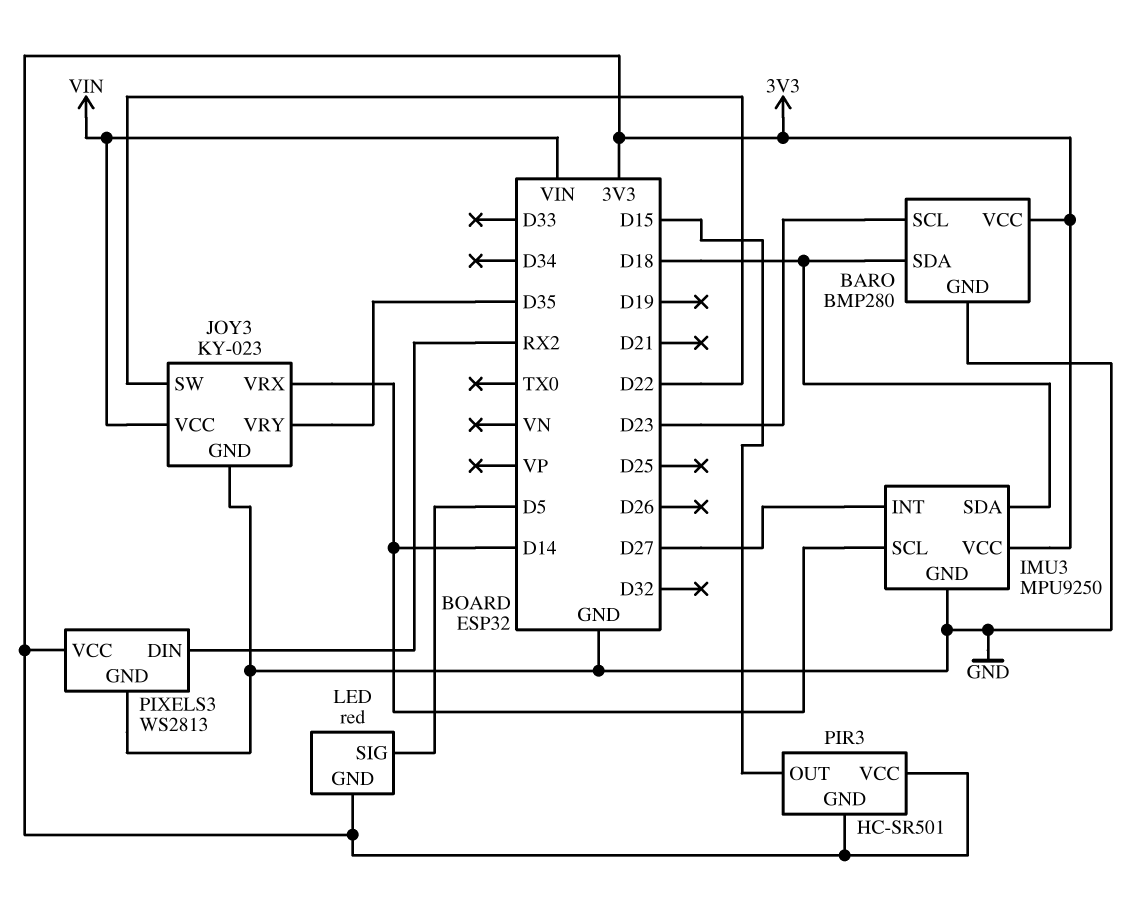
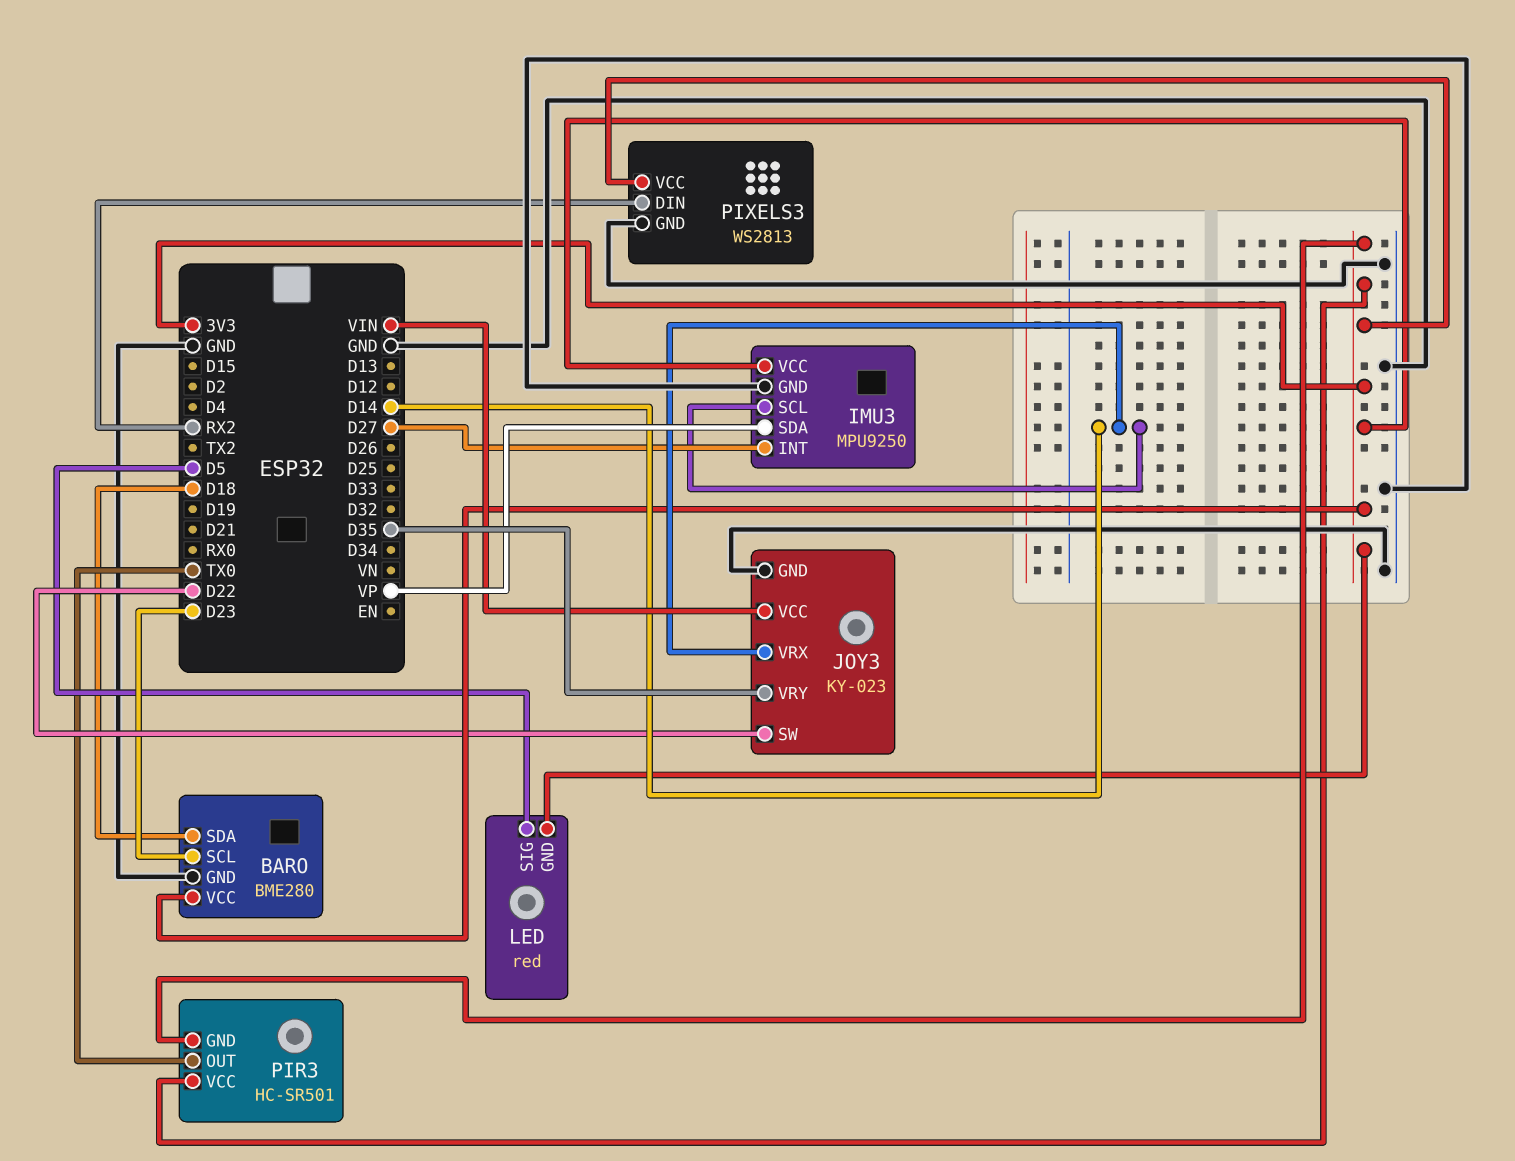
BARO: BMP280 -> BME280
IMU3 pin SDA: D18 -> VP
PIR3 pin OUT: D15 -> TX0

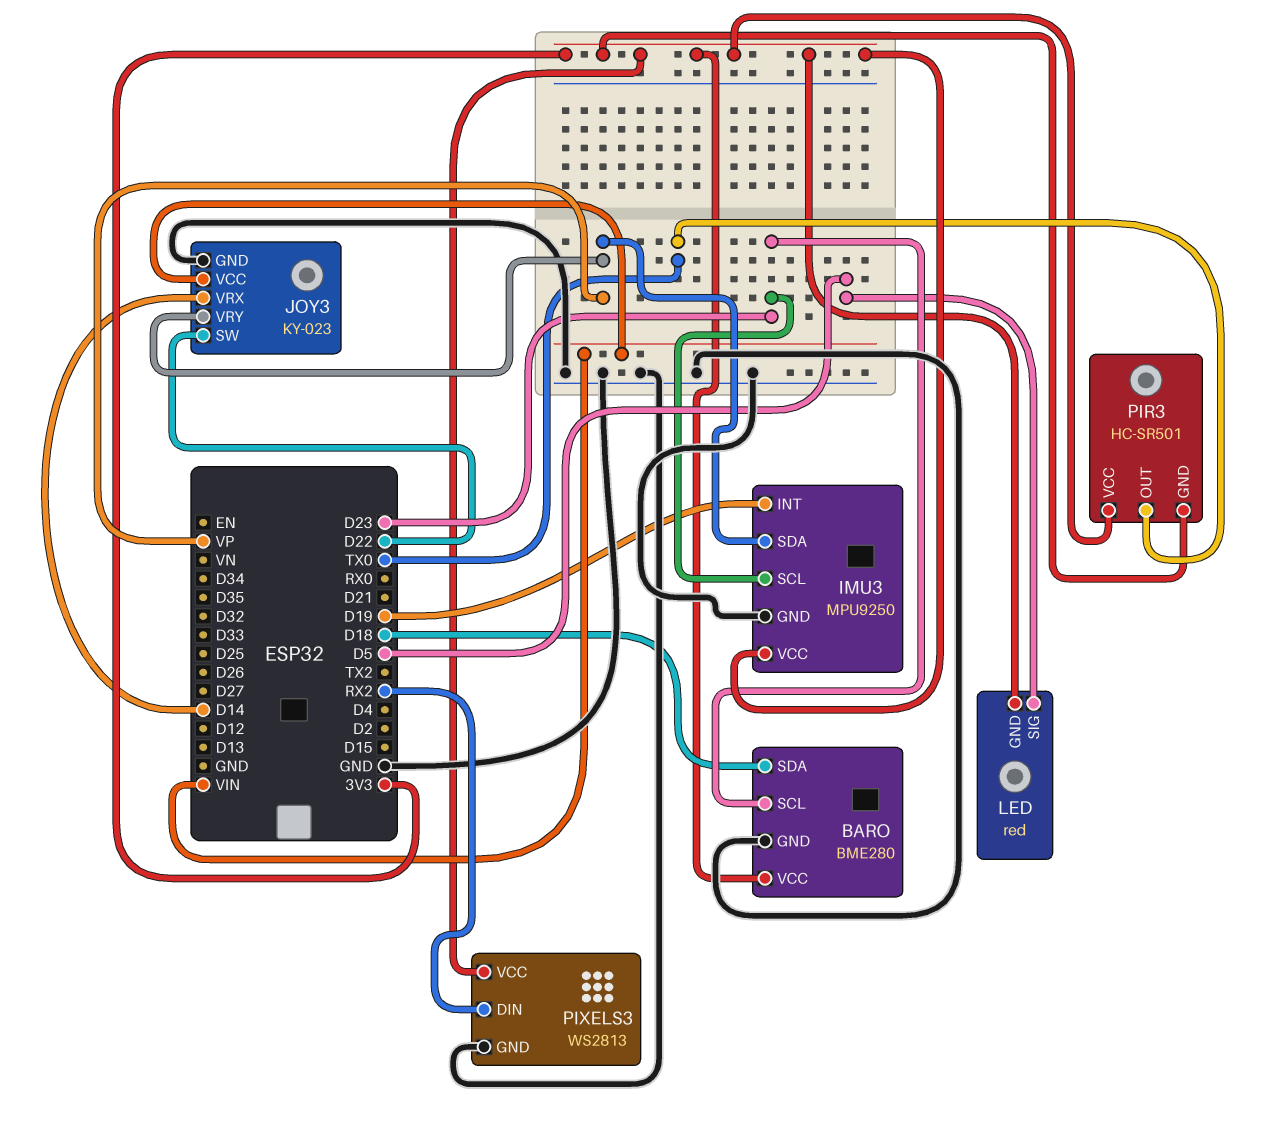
IMU3 pin INT: D27 -> D19
IMU3 pin SCL: D14 -> D23
JOY3 pin VRY: D35 -> VP

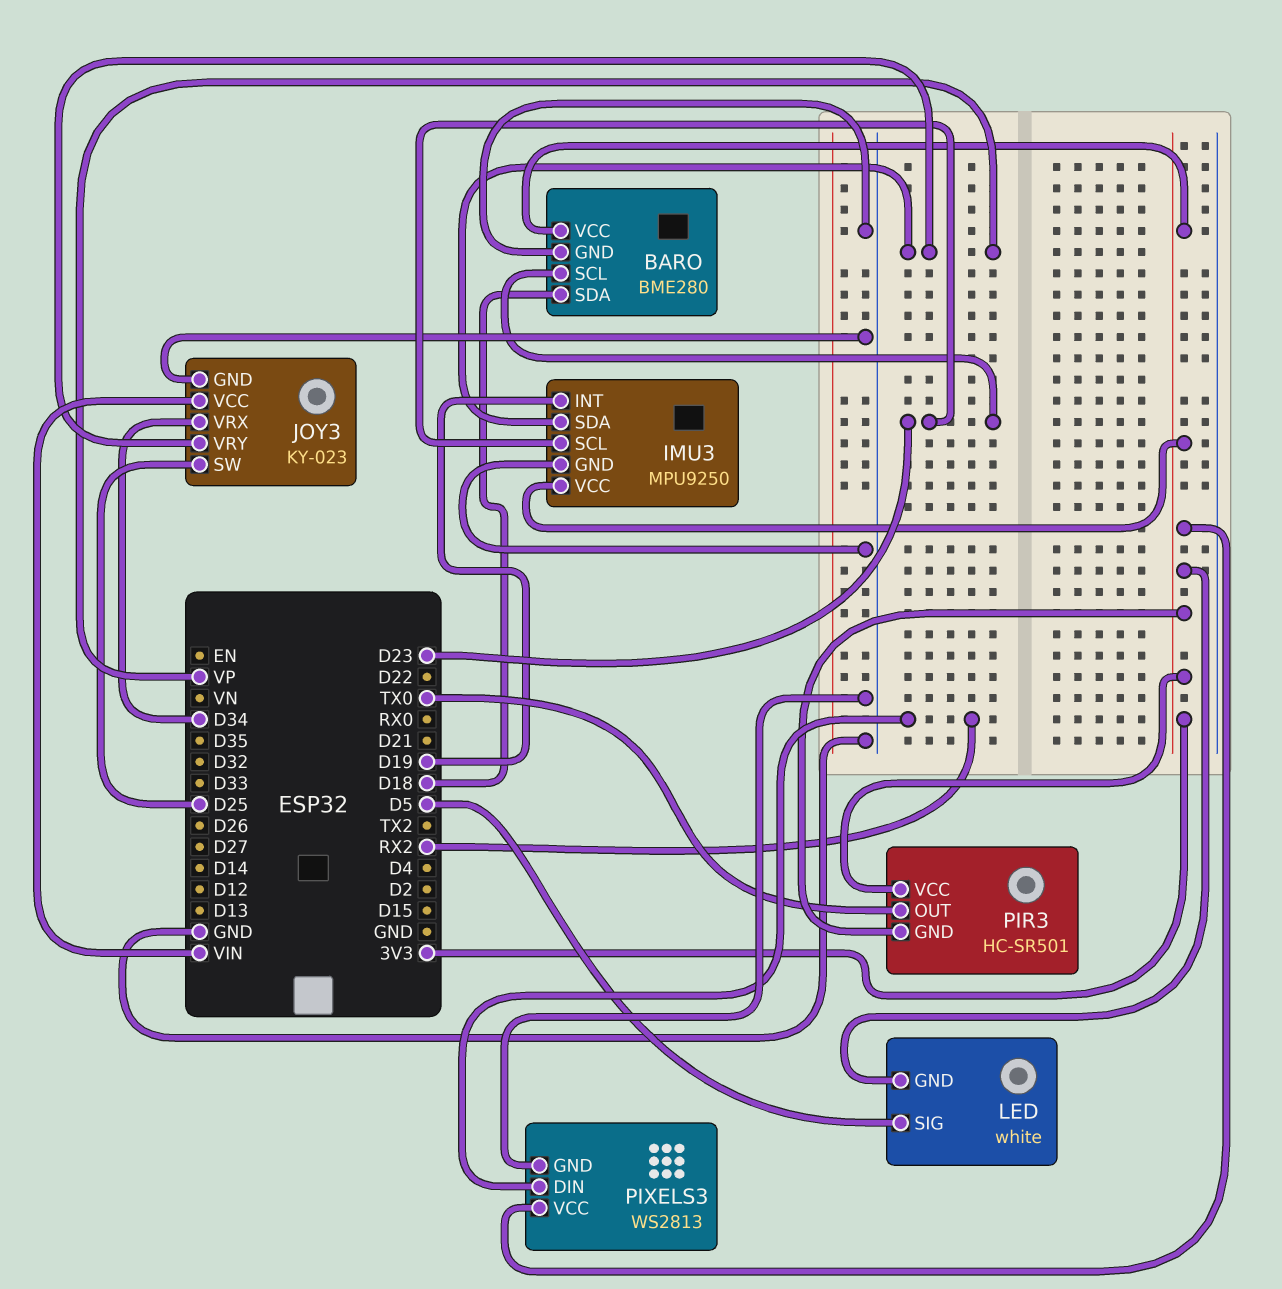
JOY3 pin SW: D22 -> D25
JOY3 pin VRX: D14 -> D34
LED: red -> white

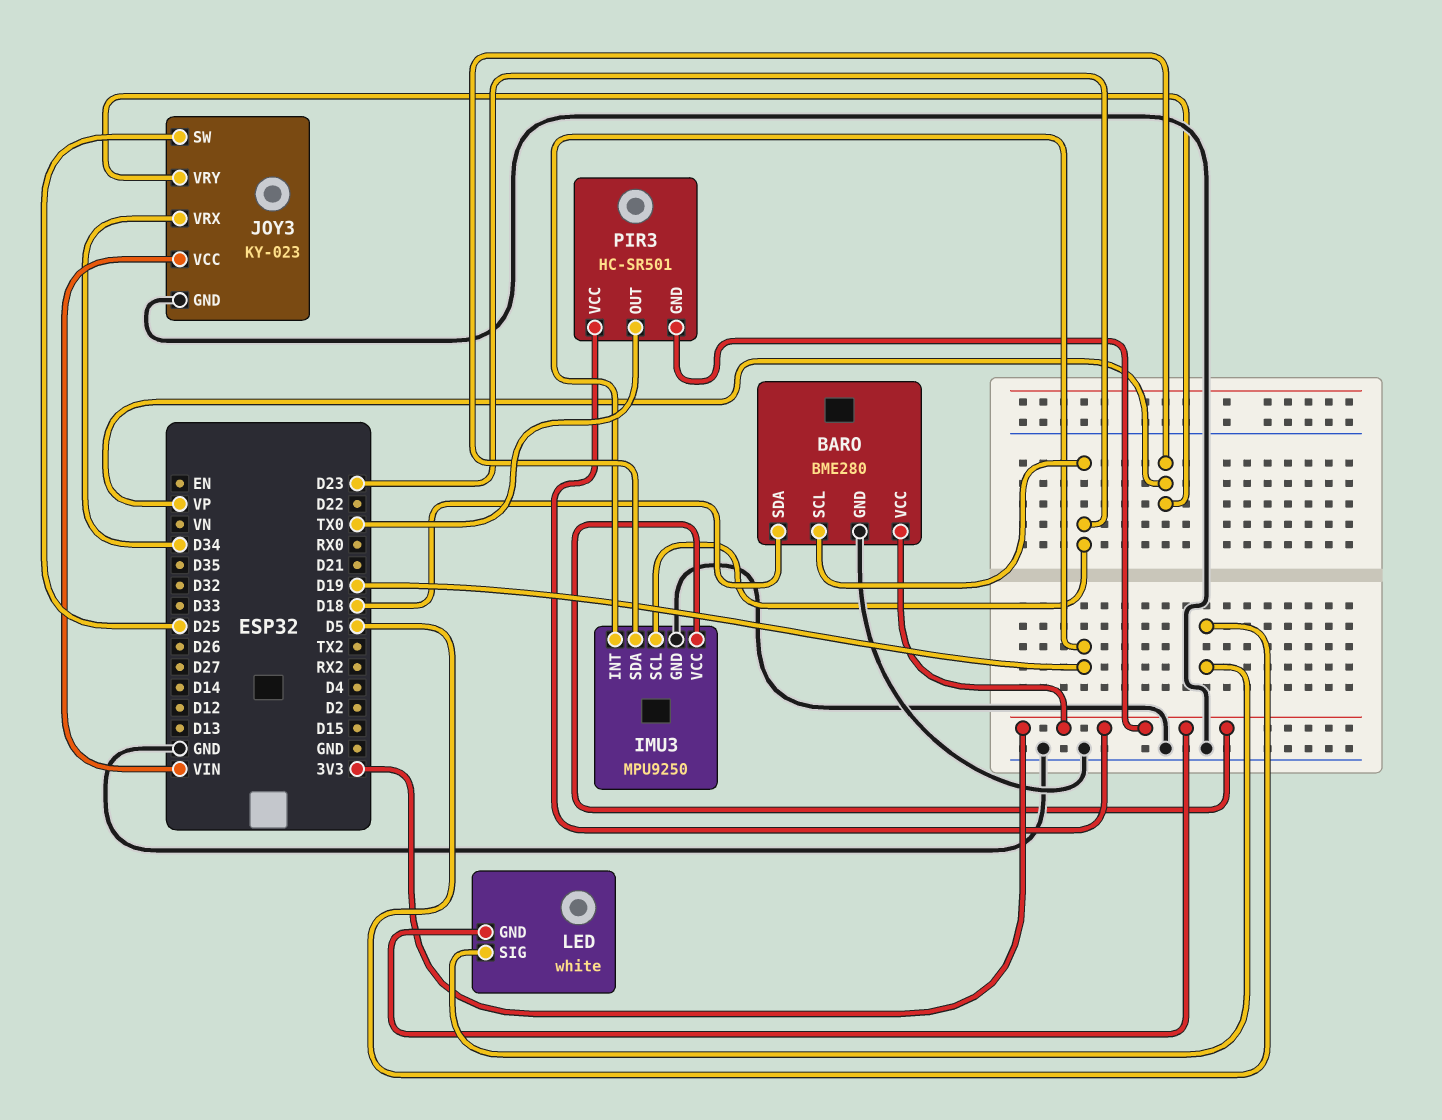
PIXELS3: WS2813 -> none
PIXELS3 pin DIN: RX2 -> none
PIXELS3 pin GND: GND -> none
PIXELS3 pin VCC: 3V3 -> none

